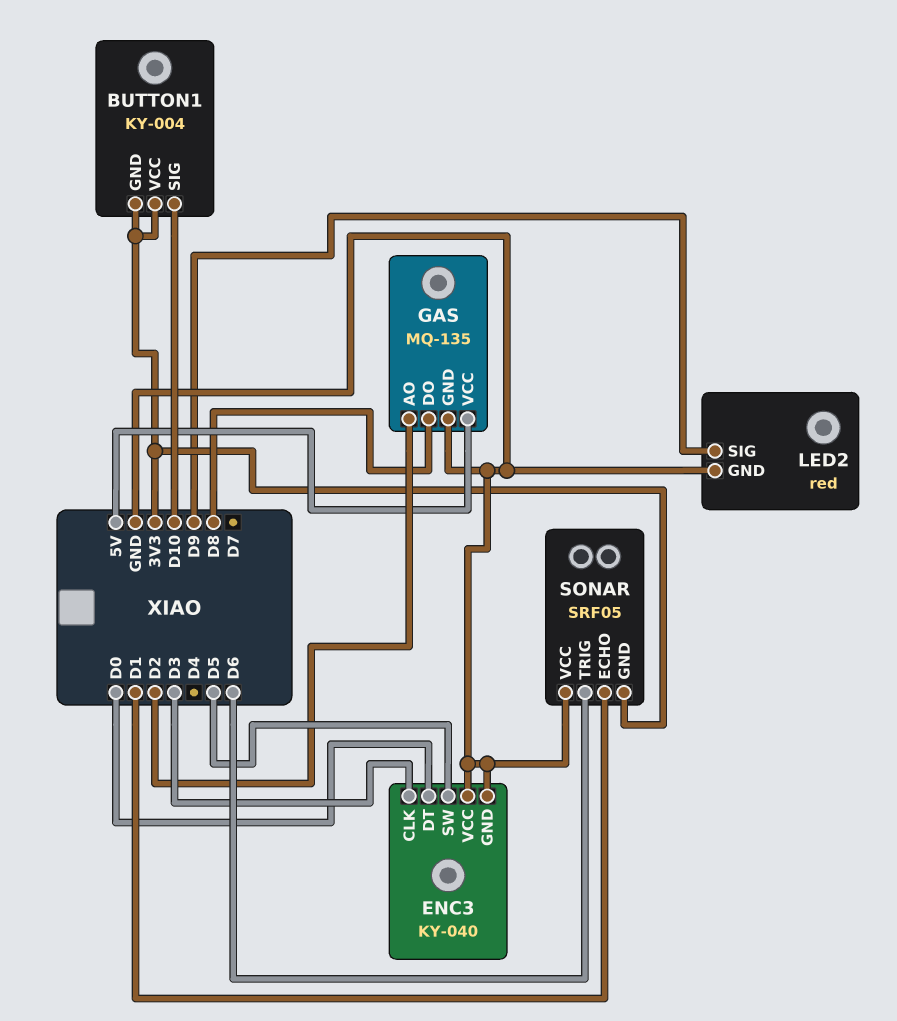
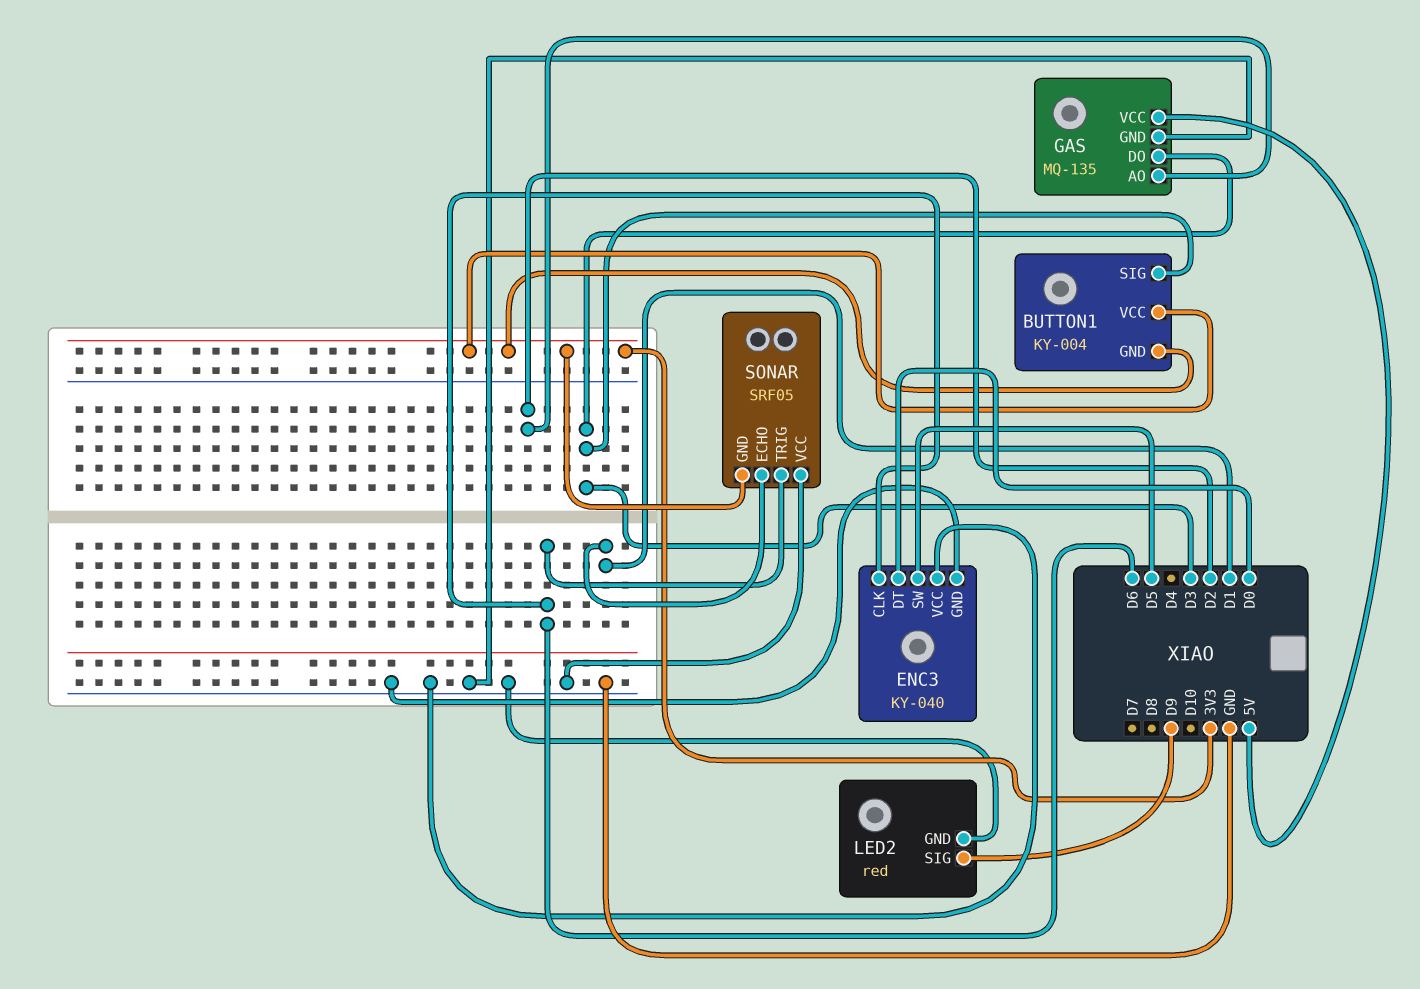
BUTTON1 pin SIG: D10 -> D3
ENC3 pin CLK: D3 -> D6
GAS pin DO: D8 -> D3

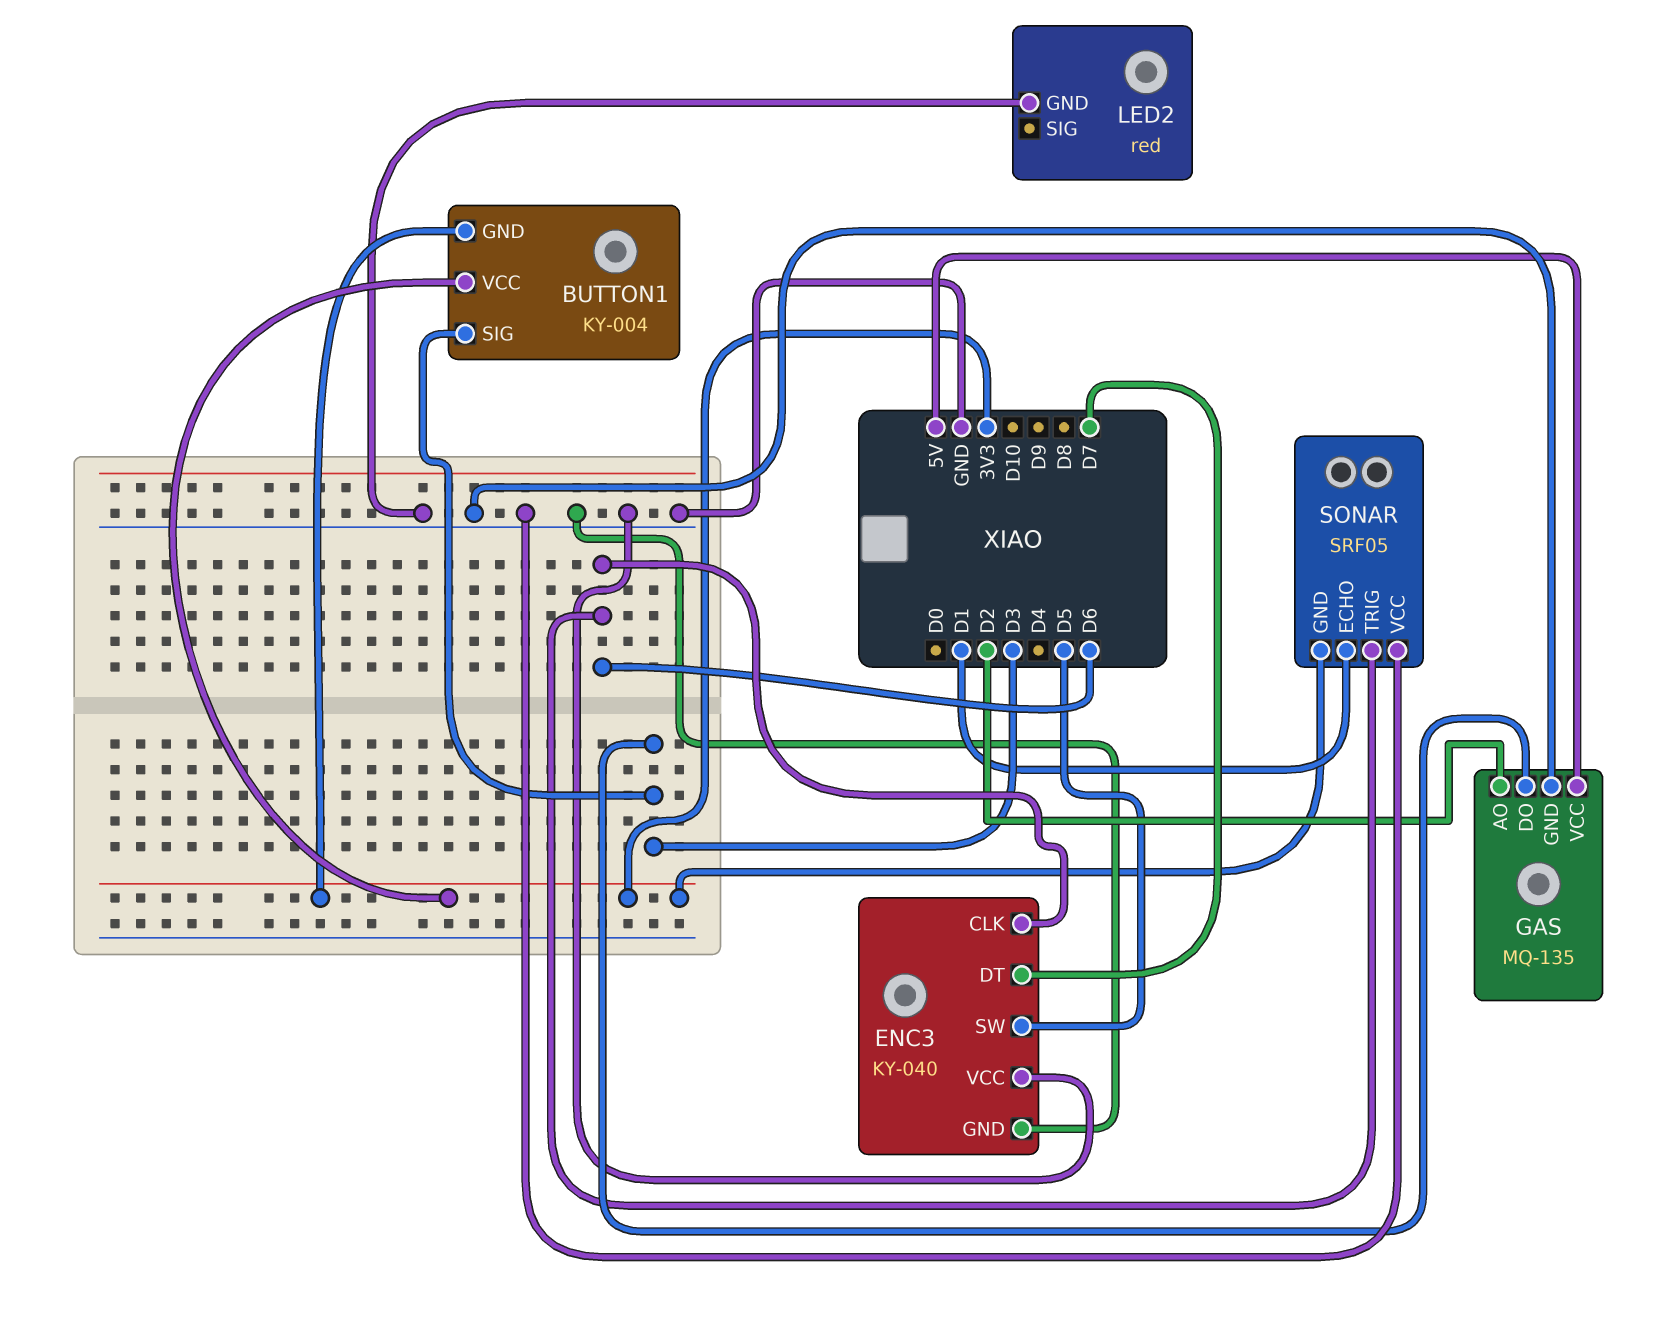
ENC3 pin DT: D0 -> D7
LED2 pin SIG: D9 -> none

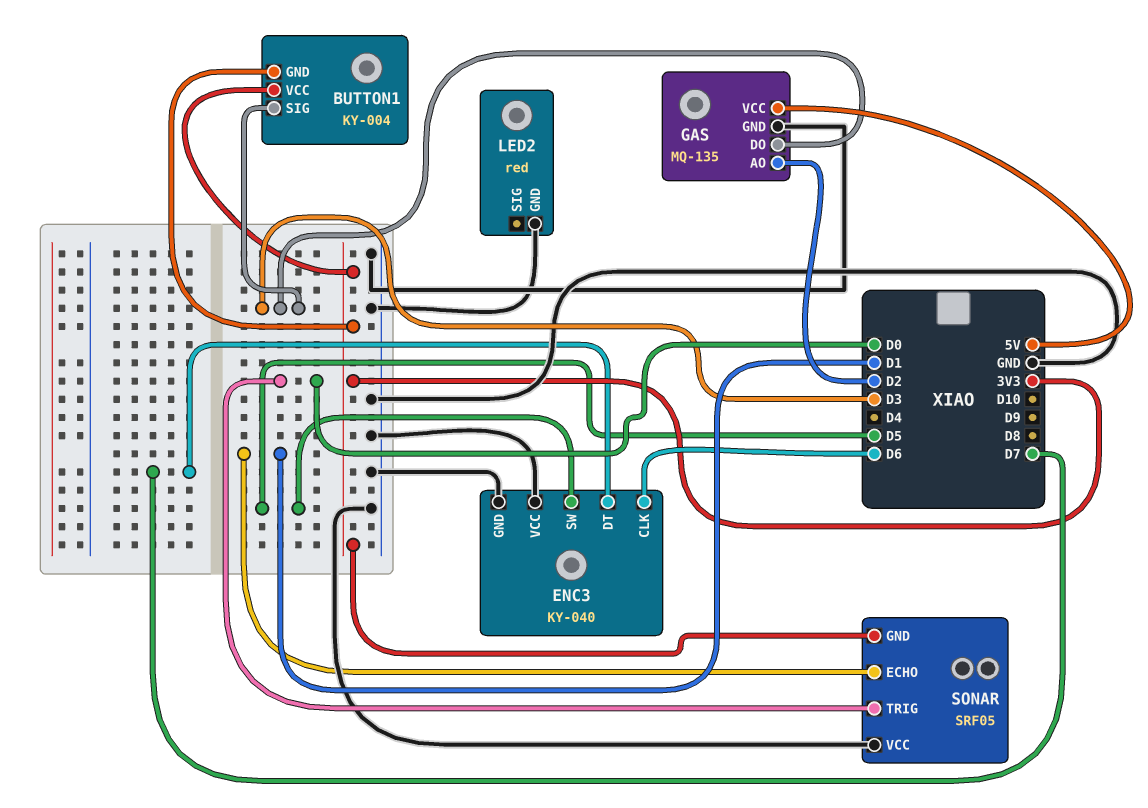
SONAR pin TRIG: D6 -> D0

